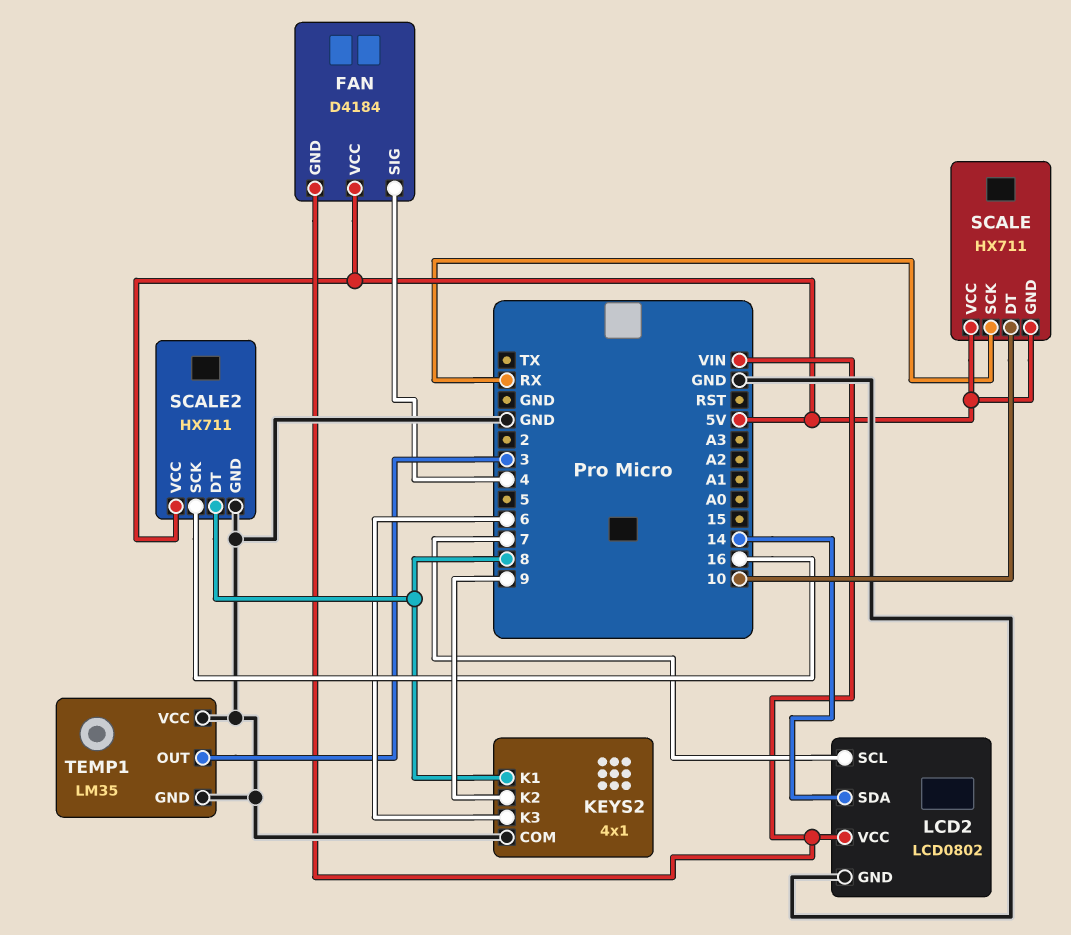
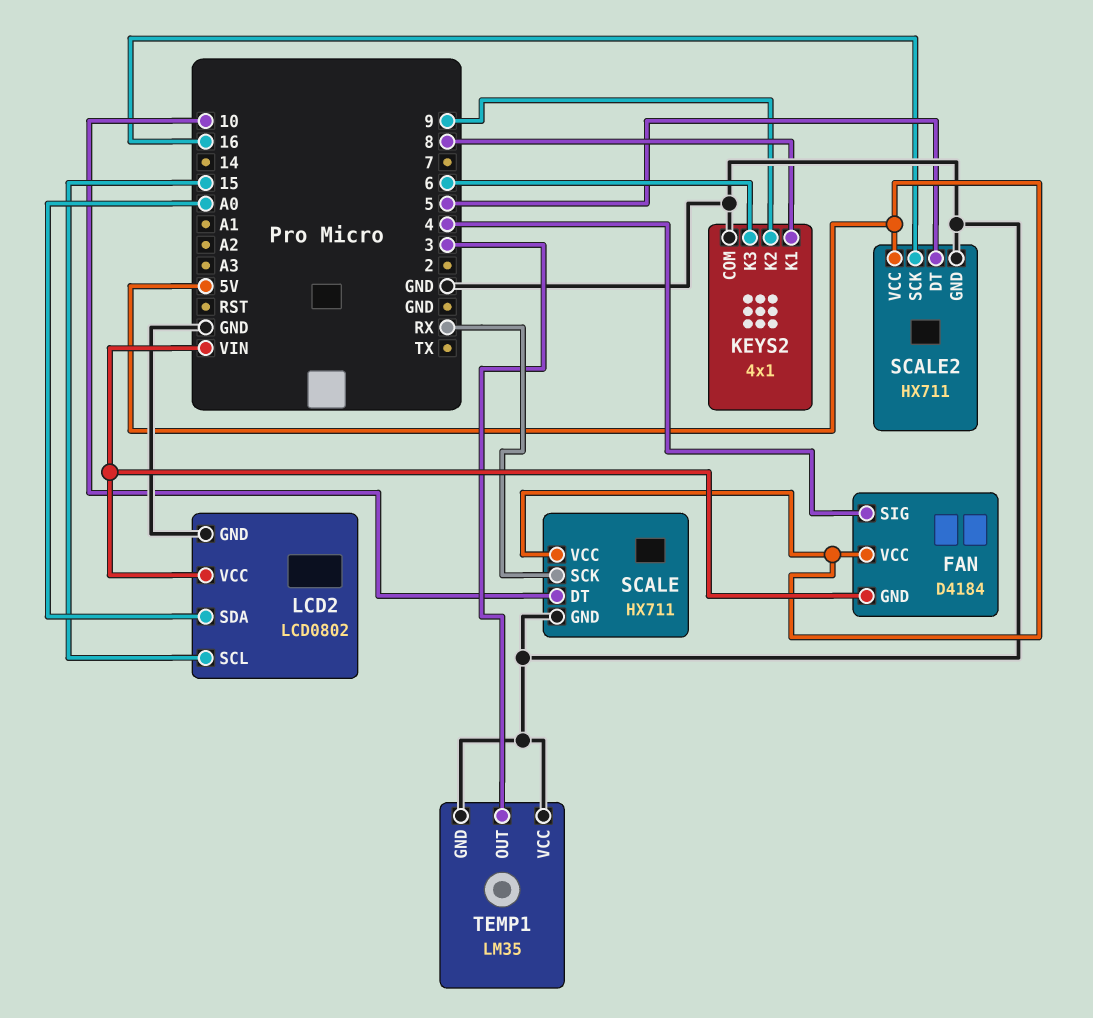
LCD2 pin SCL: 7 -> 15
LCD2 pin SDA: 14 -> A0
SCALE pin GND: 5V -> GND
SCALE2 pin DT: 8 -> 5

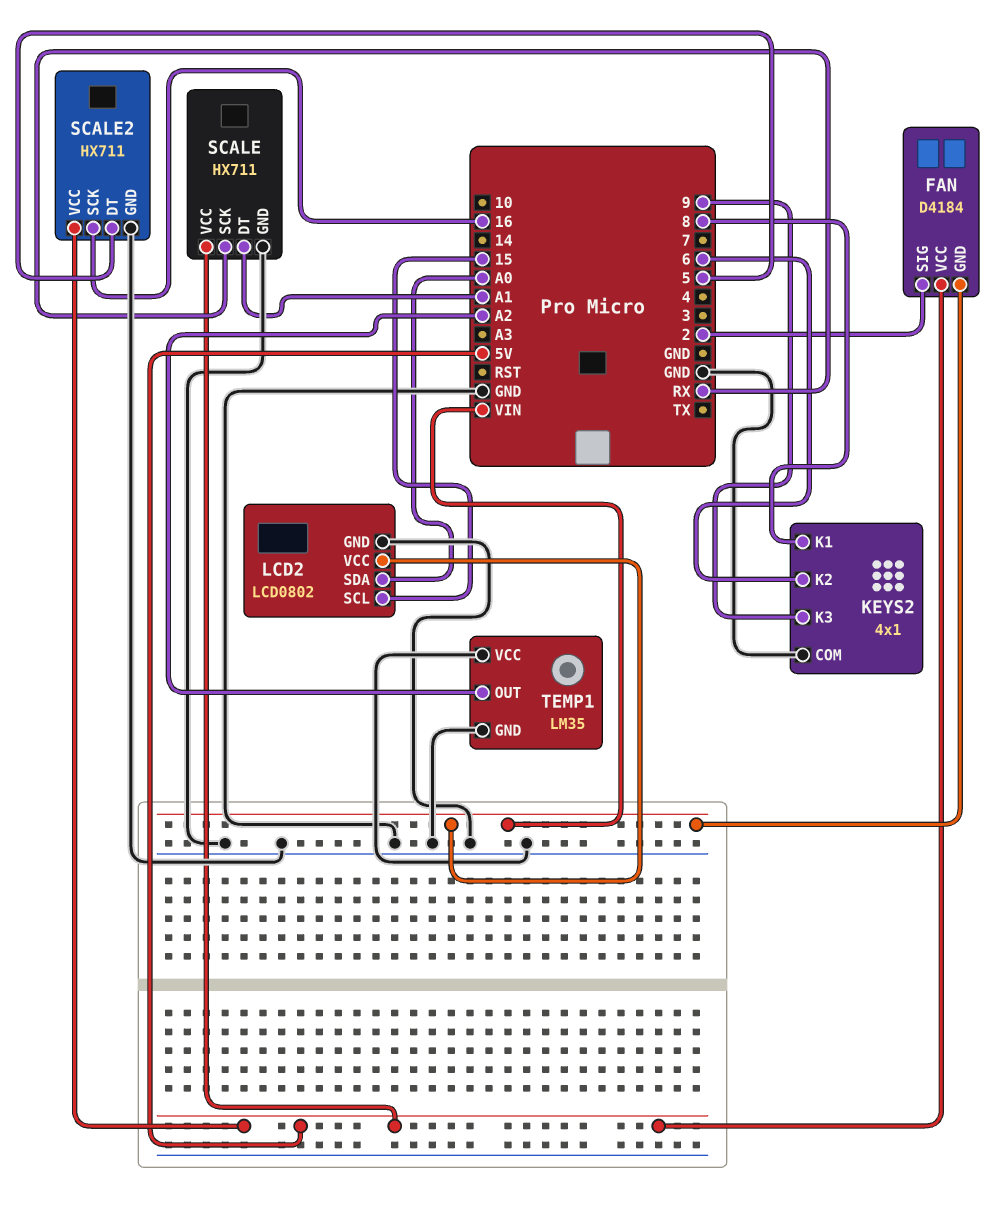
FAN pin SIG: 4 -> 2
KEYS2 pin K2: 9 -> 6
KEYS2 pin K3: 6 -> 9
SCALE pin DT: 10 -> A1
TEMP1 pin OUT: 3 -> A2

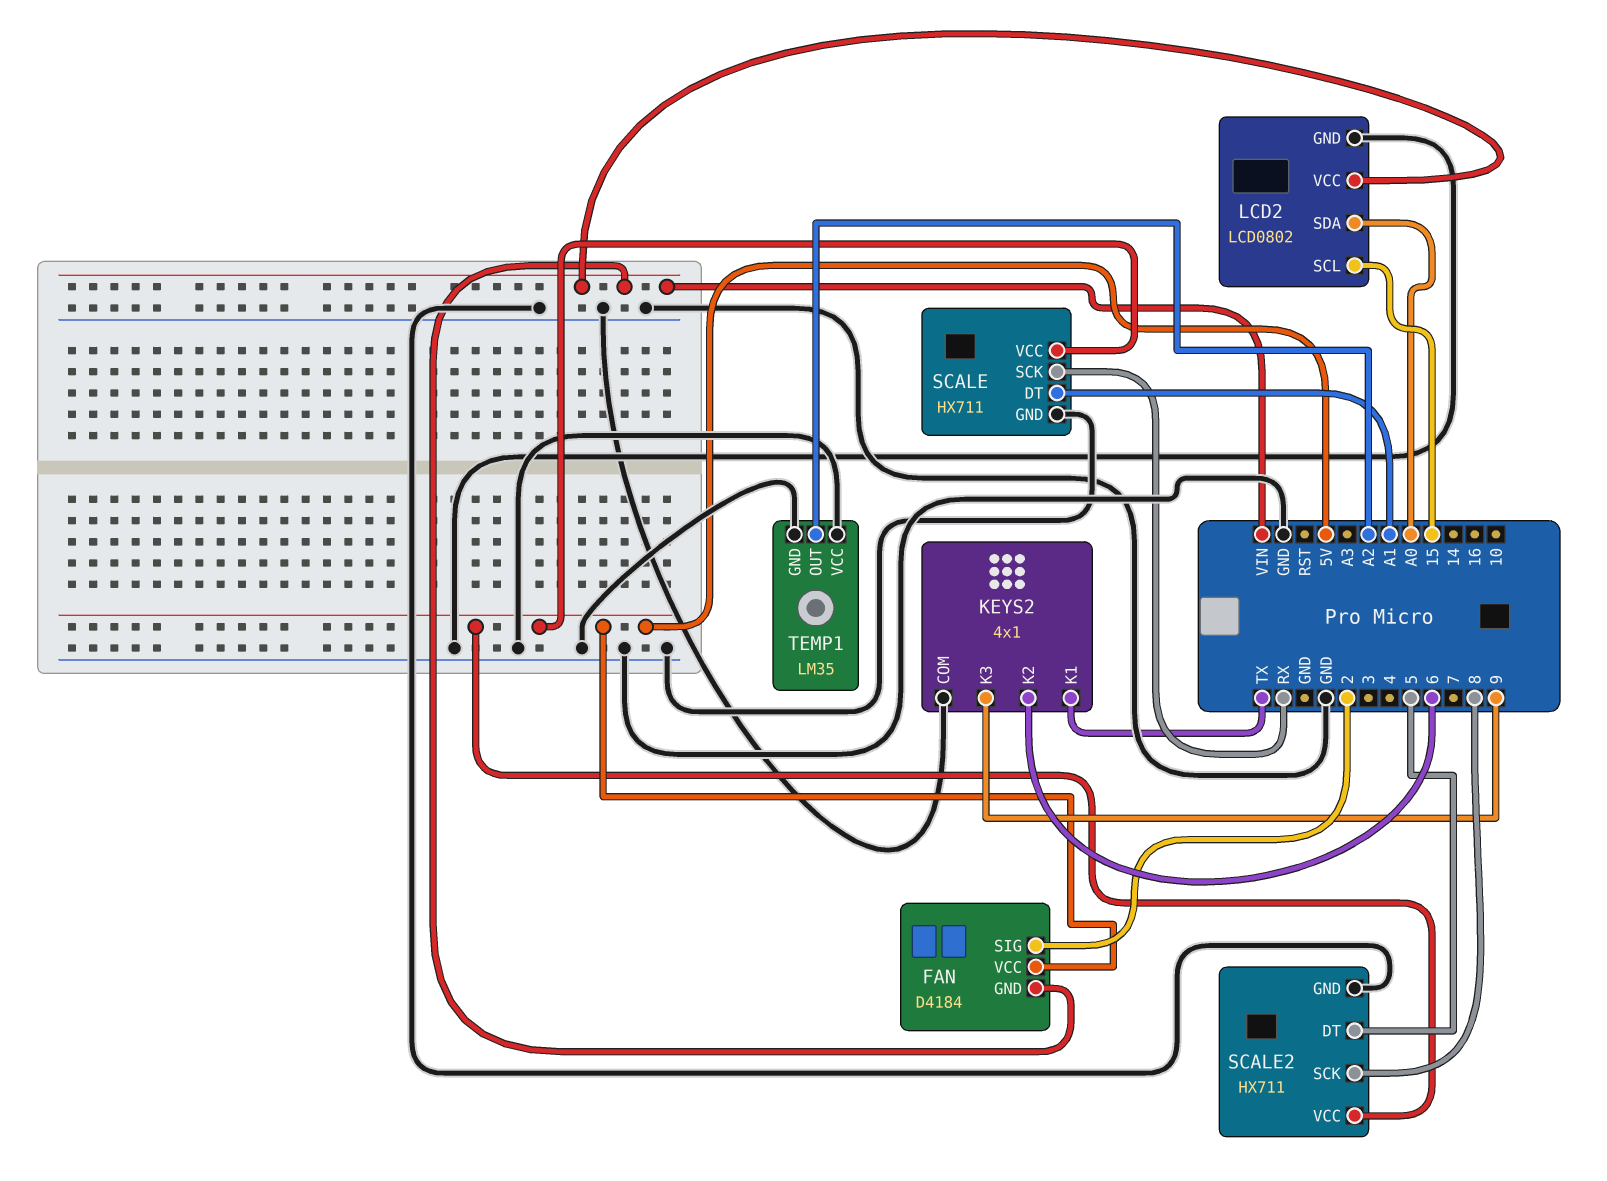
KEYS2 pin K1: 8 -> TX
SCALE2 pin SCK: 16 -> 8

